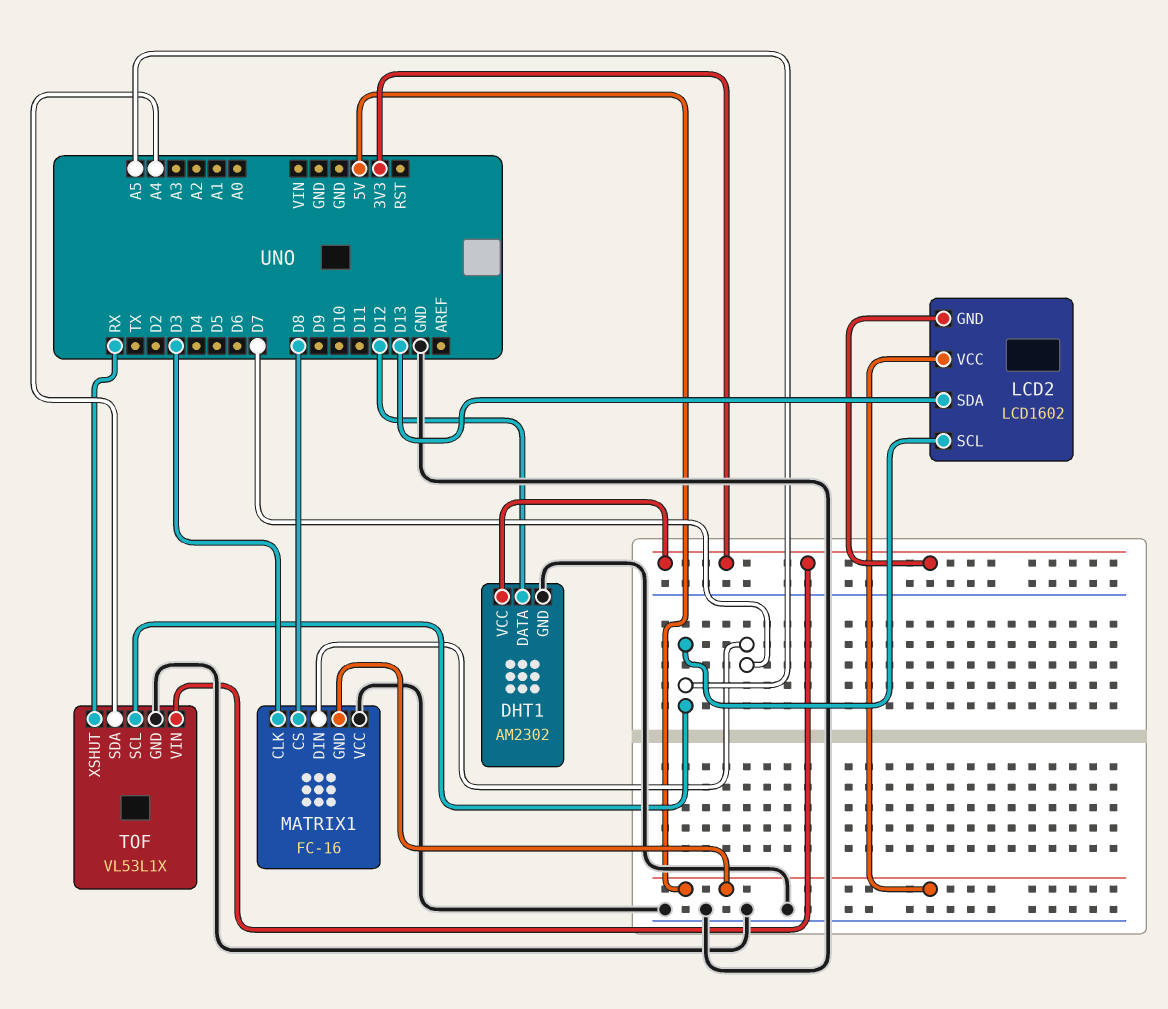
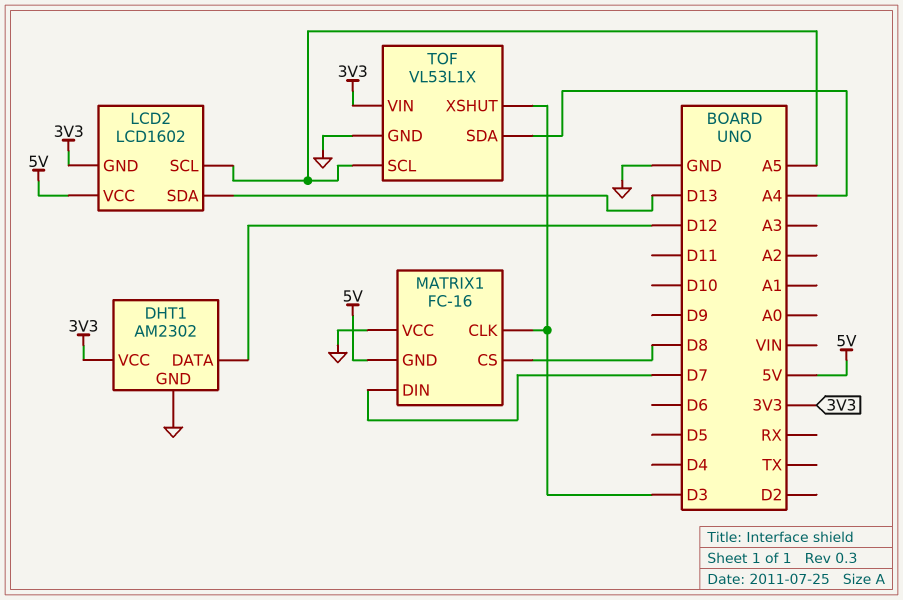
TOF pin XSHUT: RX -> D3

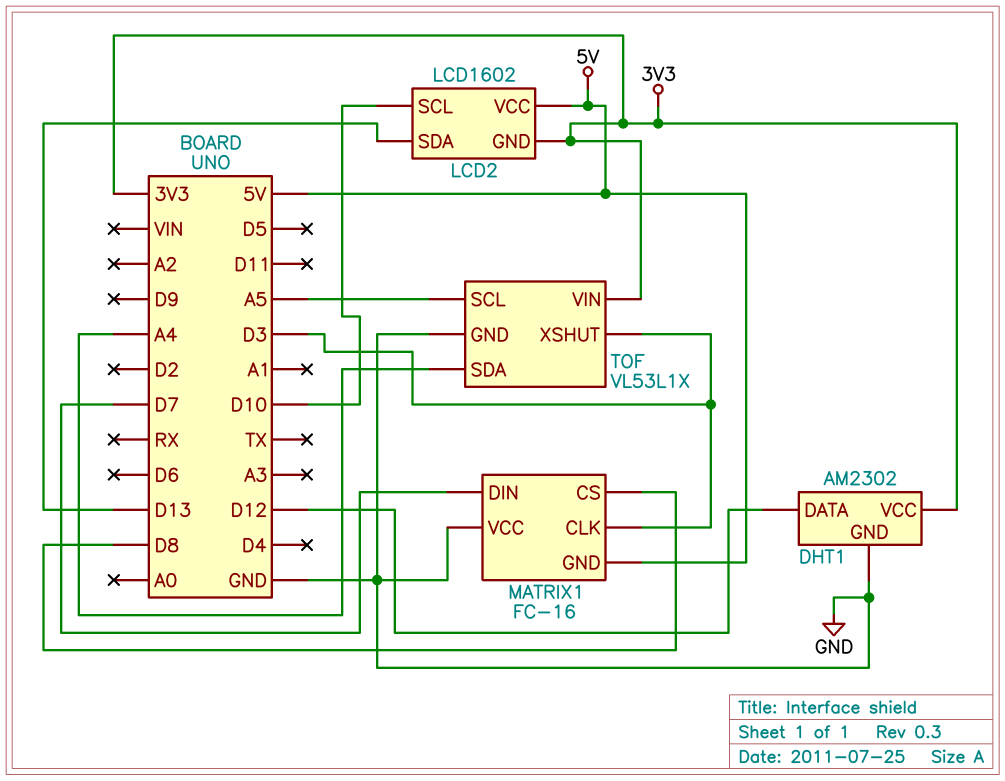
LCD2 pin SCL: A5 -> D10

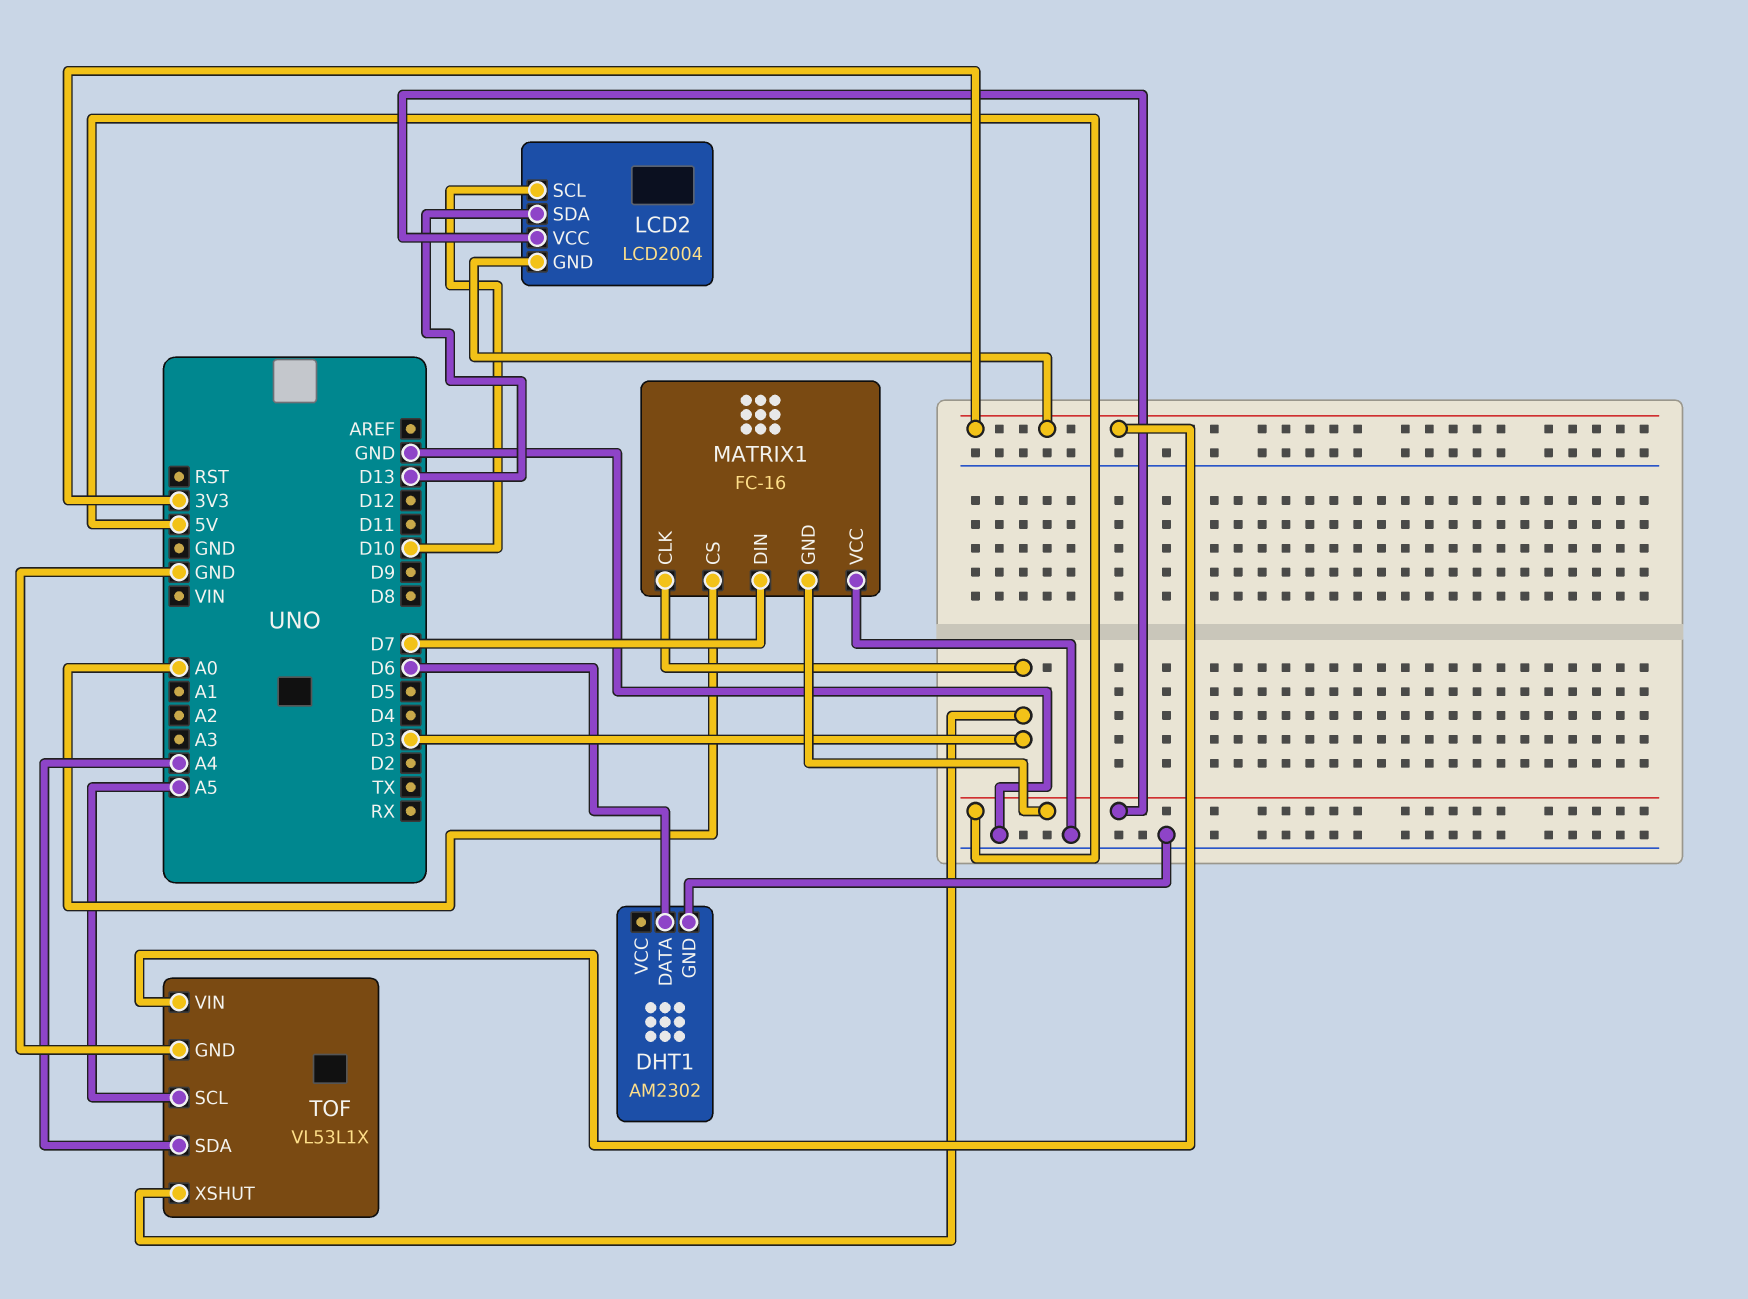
DHT1 pin DATA: D12 -> D6
DHT1 pin VCC: 3V3 -> none
LCD2: LCD1602 -> LCD2004
MATRIX1 pin CS: D8 -> A0

